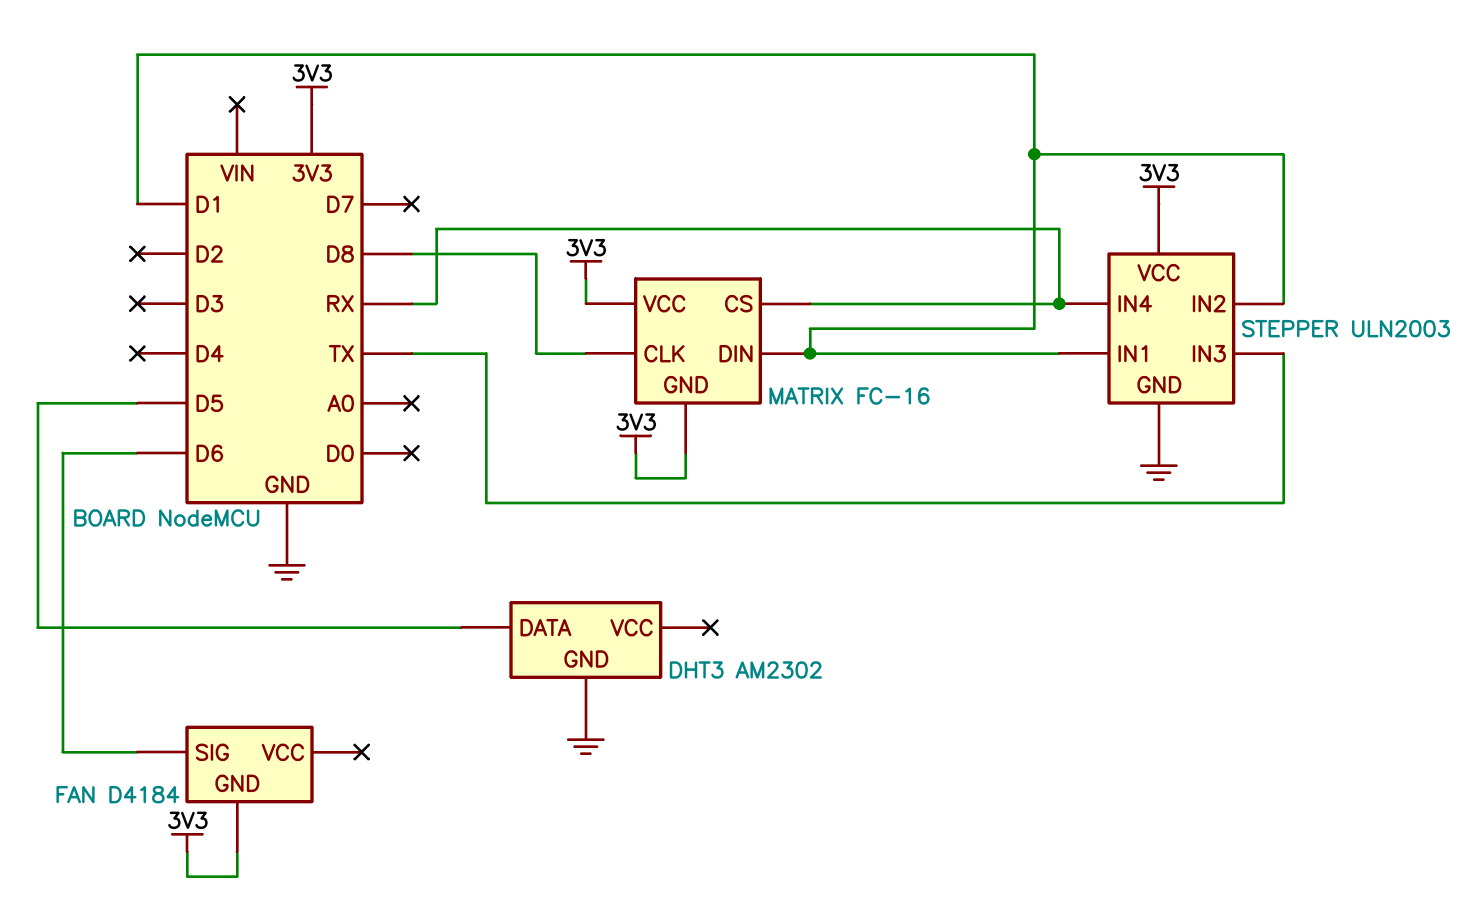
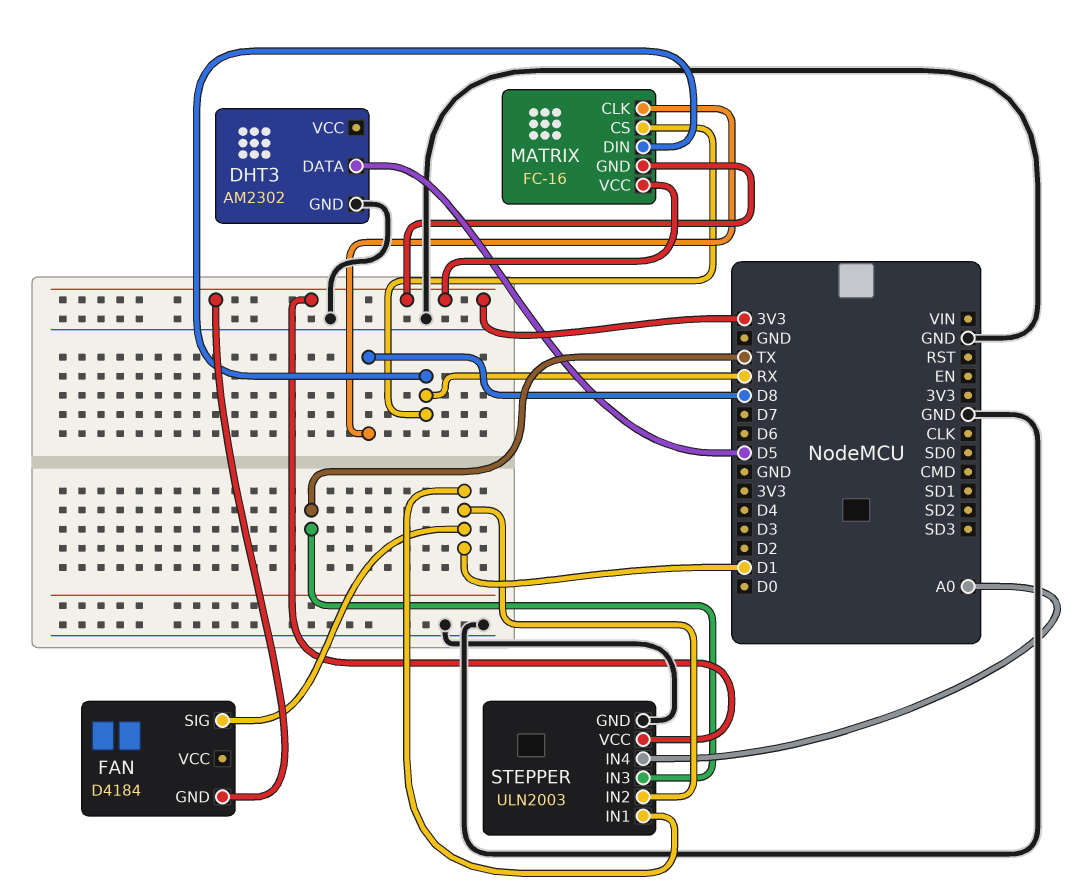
FAN pin SIG: D6 -> D1
MATRIX pin DIN: D1 -> RX
STEPPER pin IN4: RX -> A0

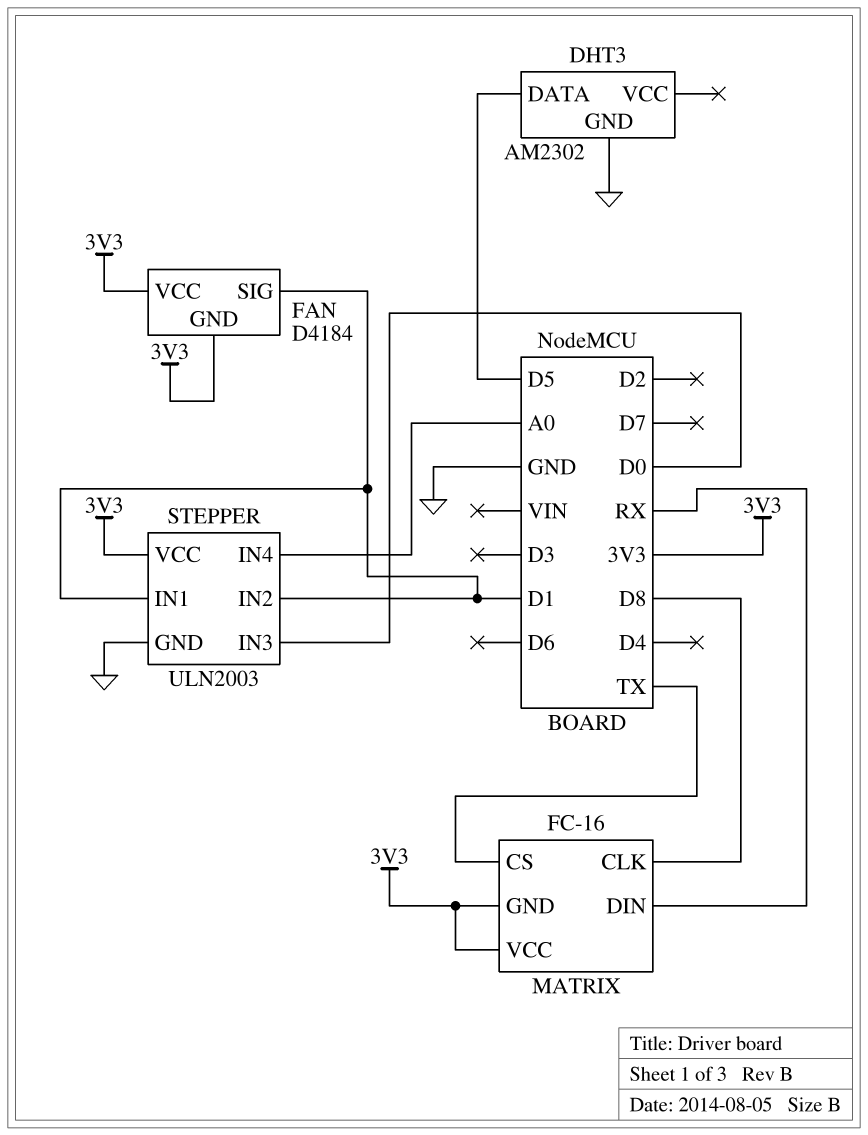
FAN pin VCC: none -> 3V3
MATRIX pin CS: RX -> TX
STEPPER pin IN3: TX -> D0

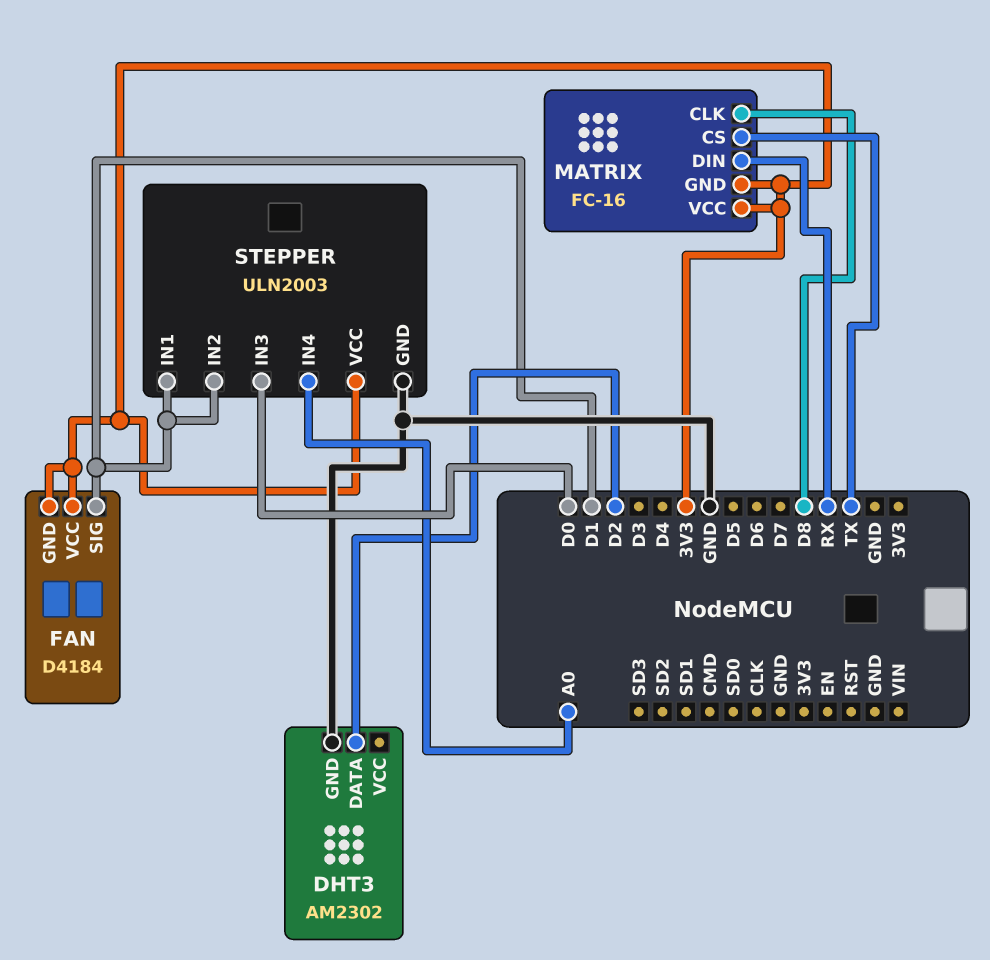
DHT3 pin DATA: D5 -> D2

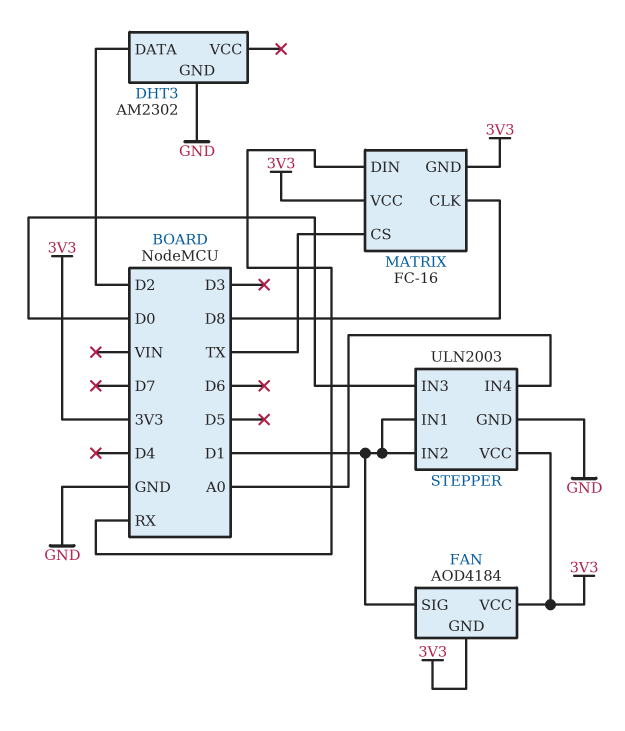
FAN: D4184 -> AOD4184

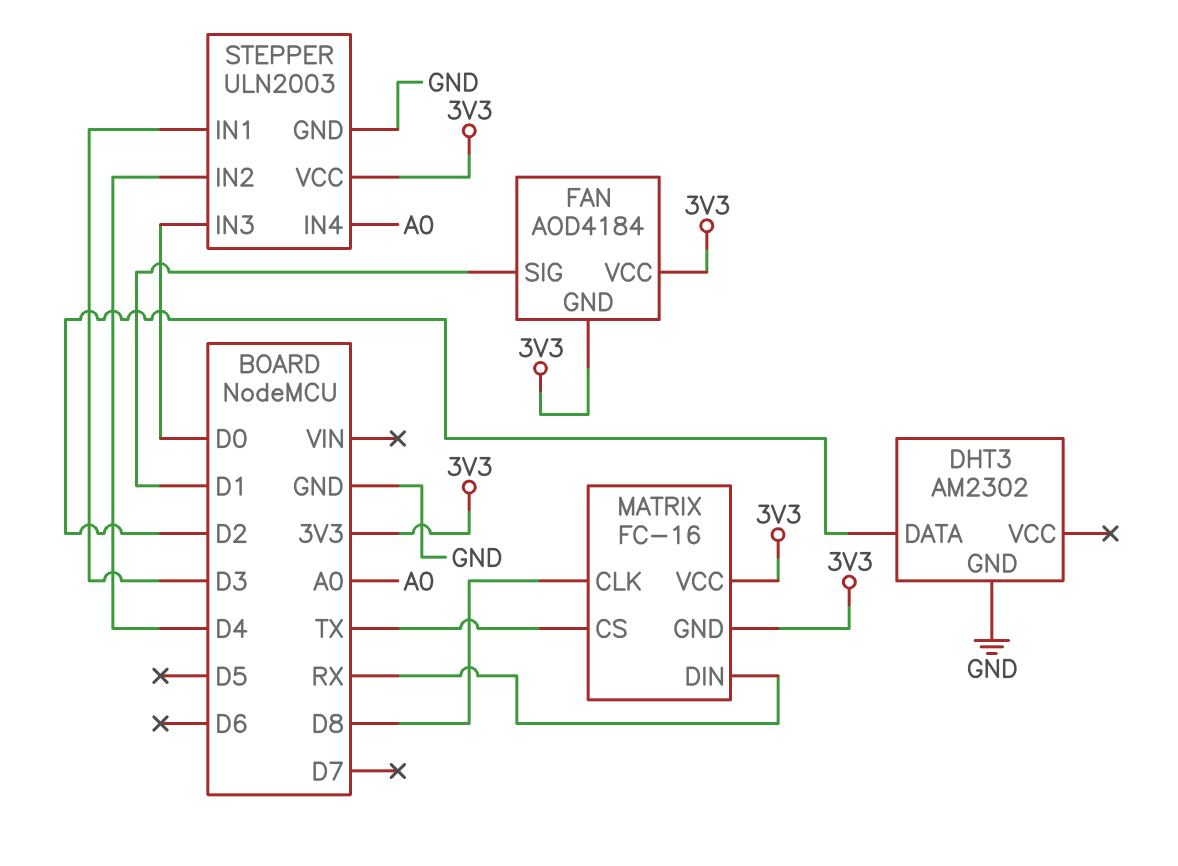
STEPPER pin IN1: D1 -> D3
STEPPER pin IN2: D1 -> D4

